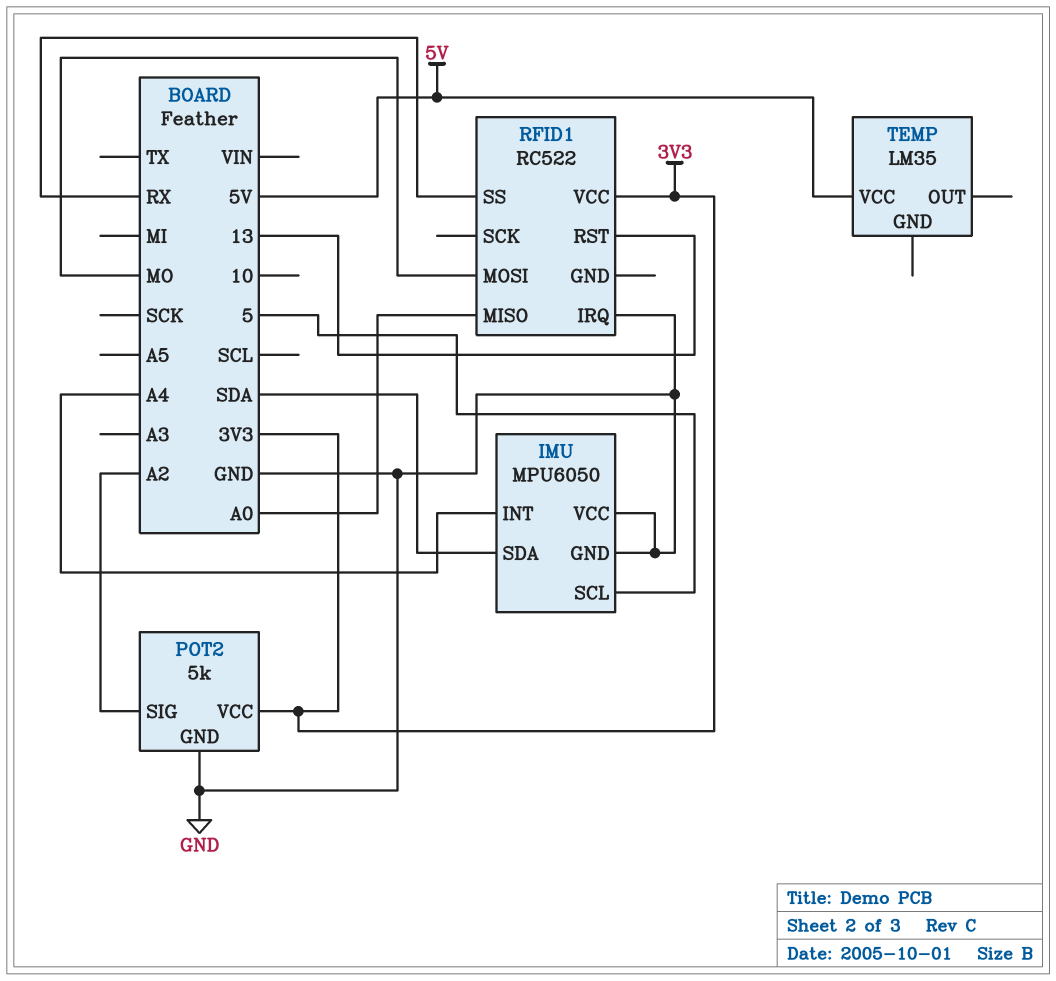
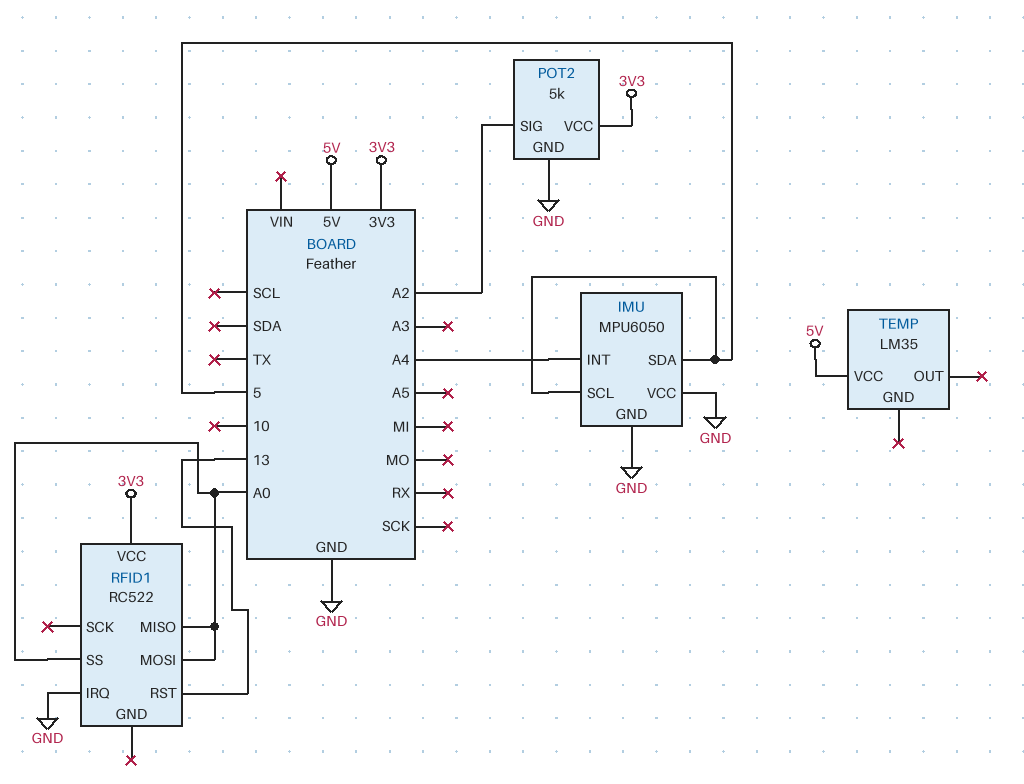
IMU pin SDA: SDA -> 5
RFID1 pin MOSI: MO -> A0
RFID1 pin SS: RX -> A0

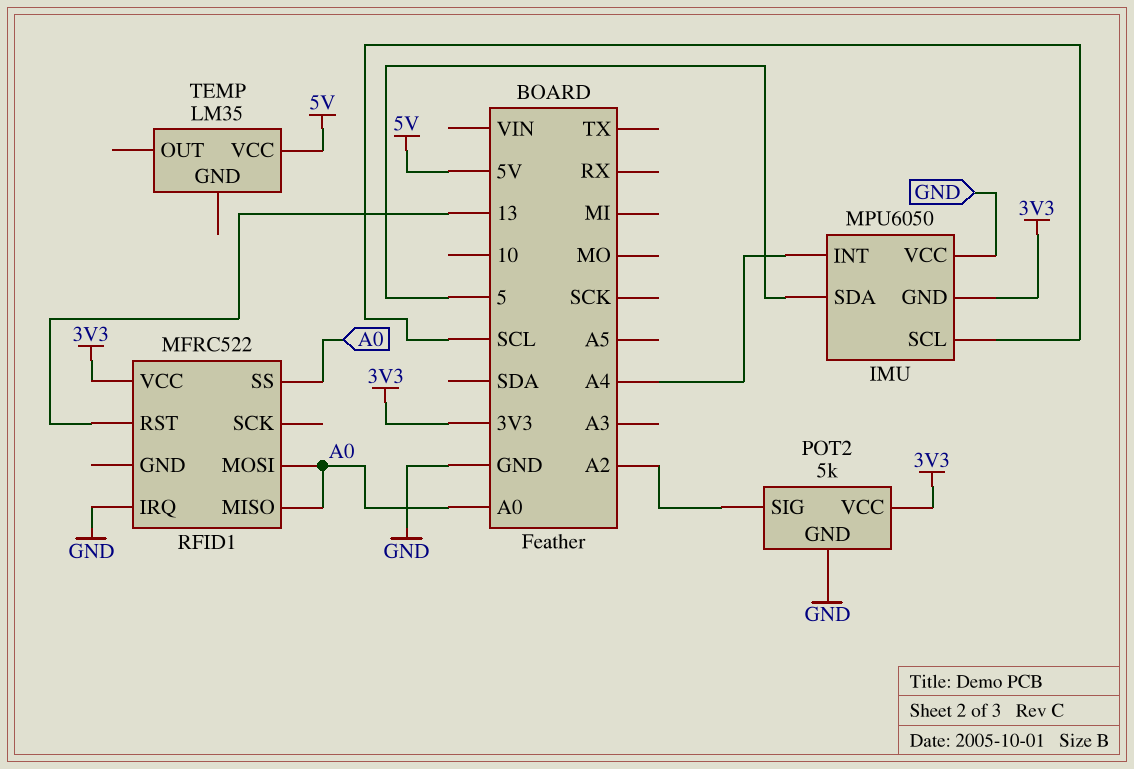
IMU pin GND: GND -> 3V3
IMU pin SCL: 5 -> SCL
RFID1: RC522 -> MFRC522

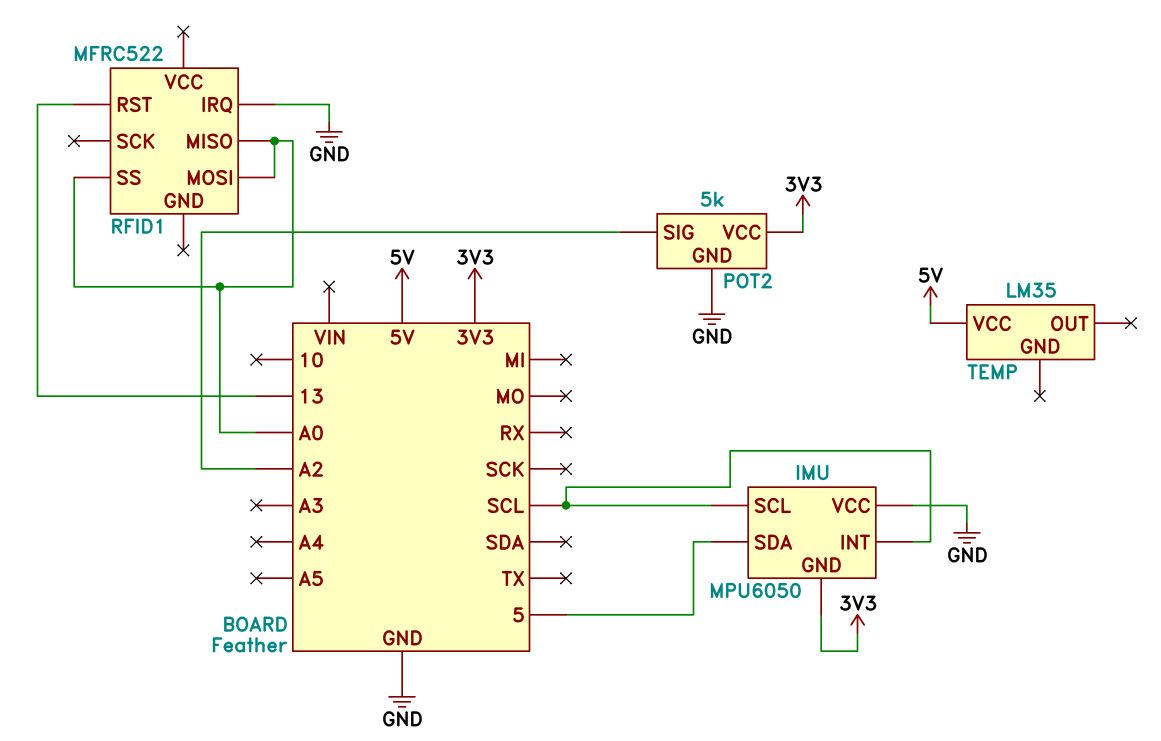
IMU pin INT: A4 -> SCL
RFID1 pin VCC: 3V3 -> none

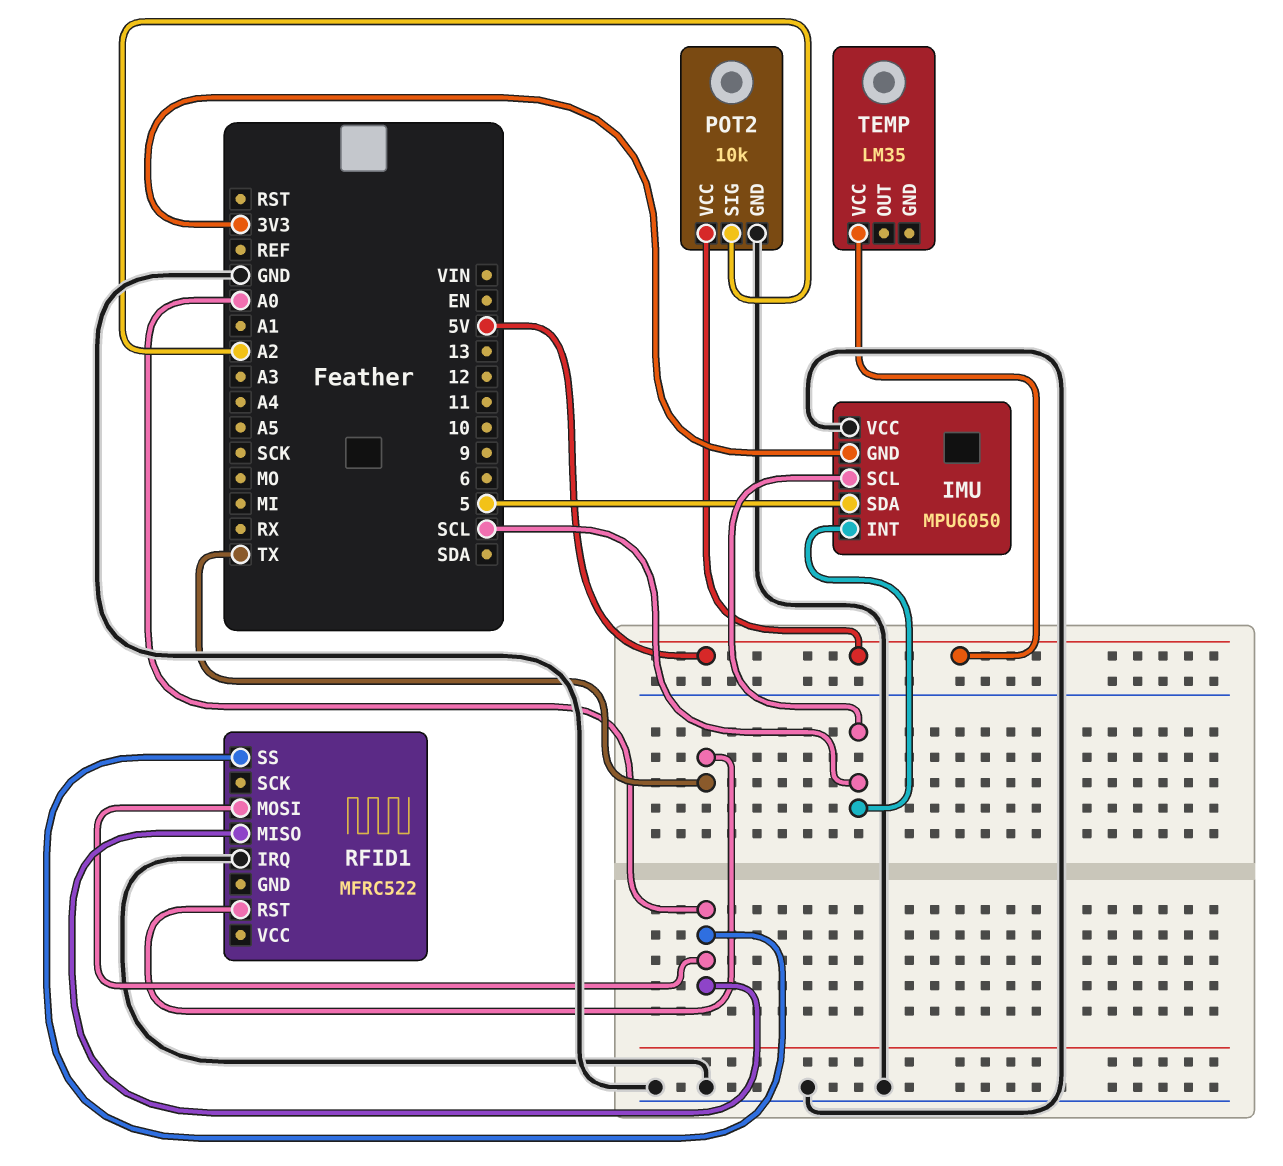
POT2: 5k -> 10k
POT2 pin VCC: 3V3 -> 5V
RFID1 pin RST: 13 -> TX

